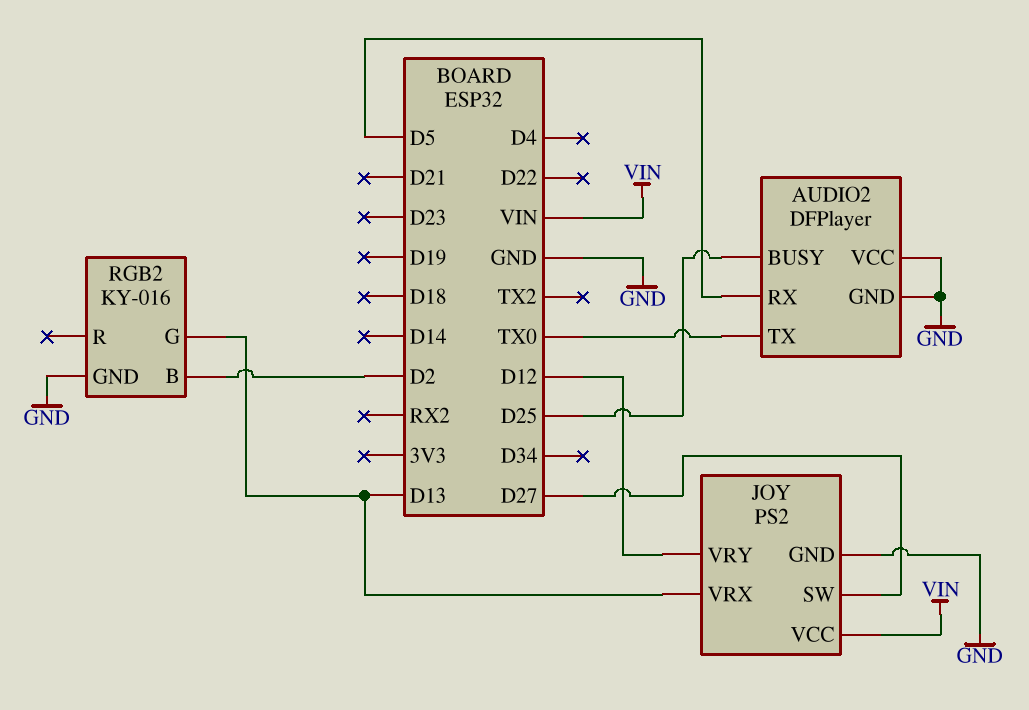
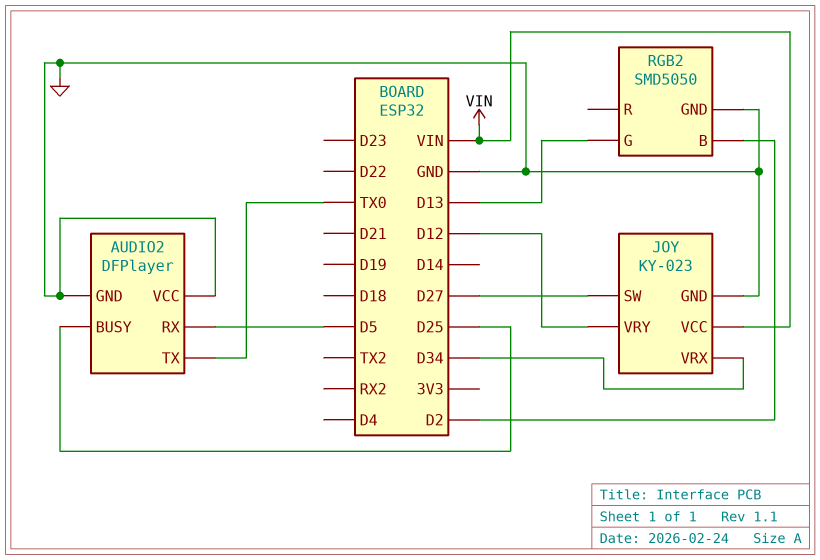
JOY: PS2 -> KY-023
JOY pin VRX: D13 -> D34
RGB2: KY-016 -> SMD5050

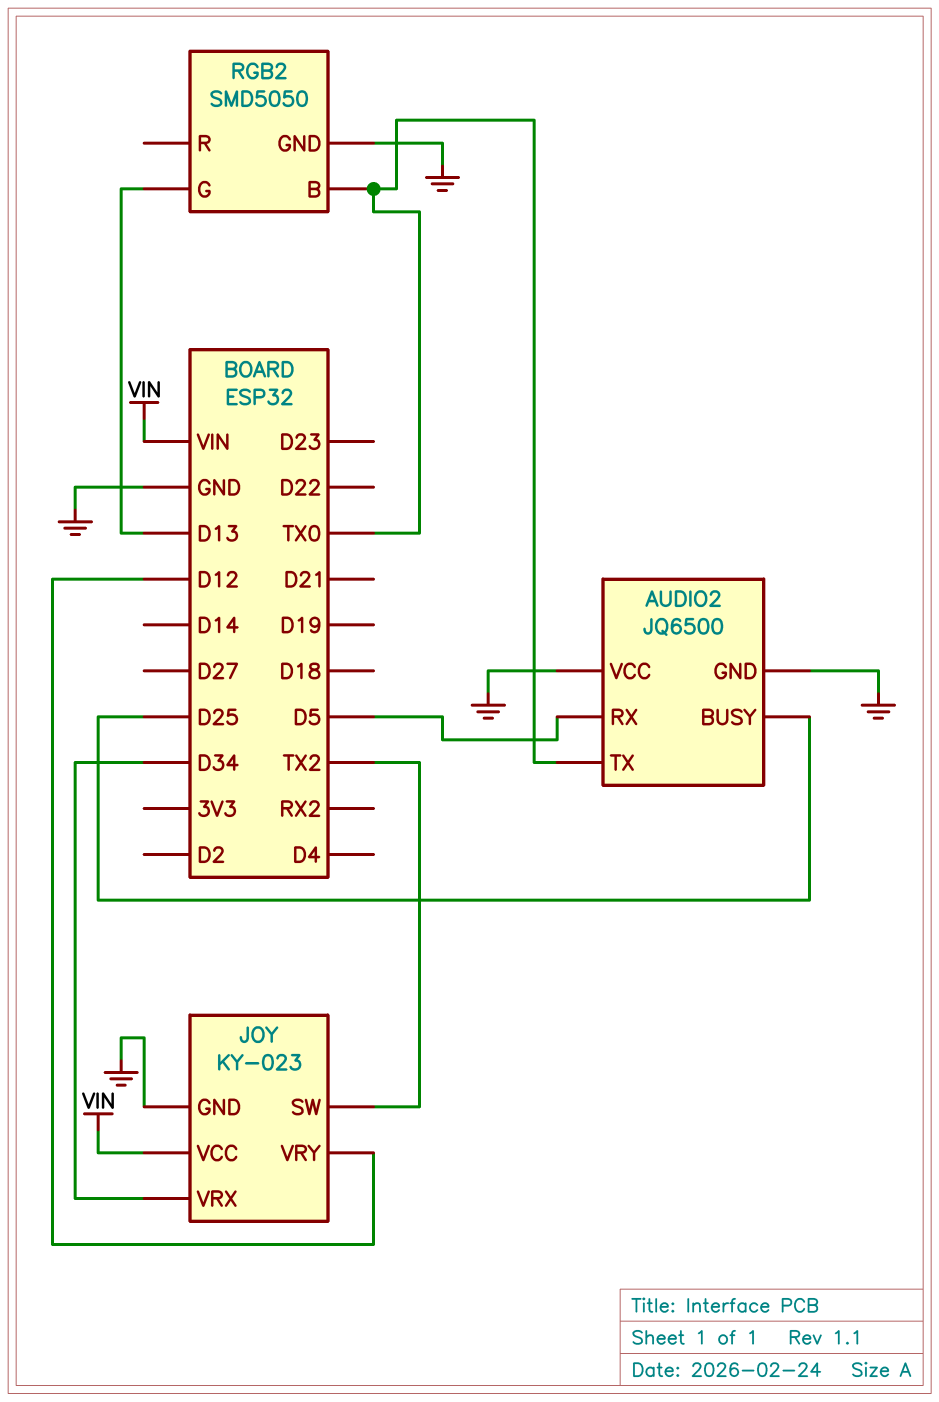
AUDIO2: DFPlayer -> JQ6500
JOY pin SW: D27 -> TX2
RGB2 pin B: D2 -> TX0

